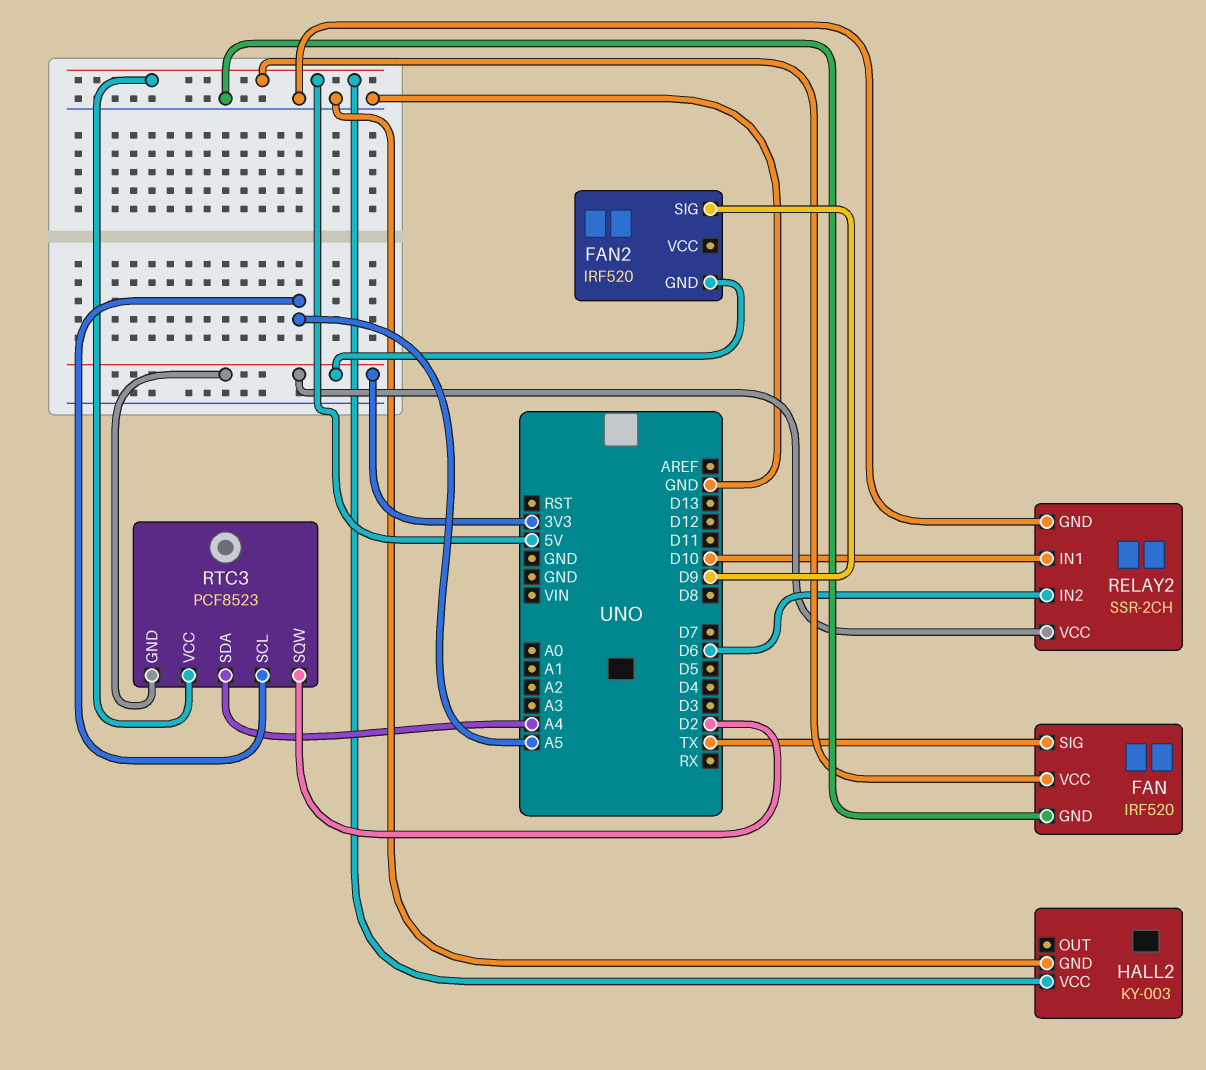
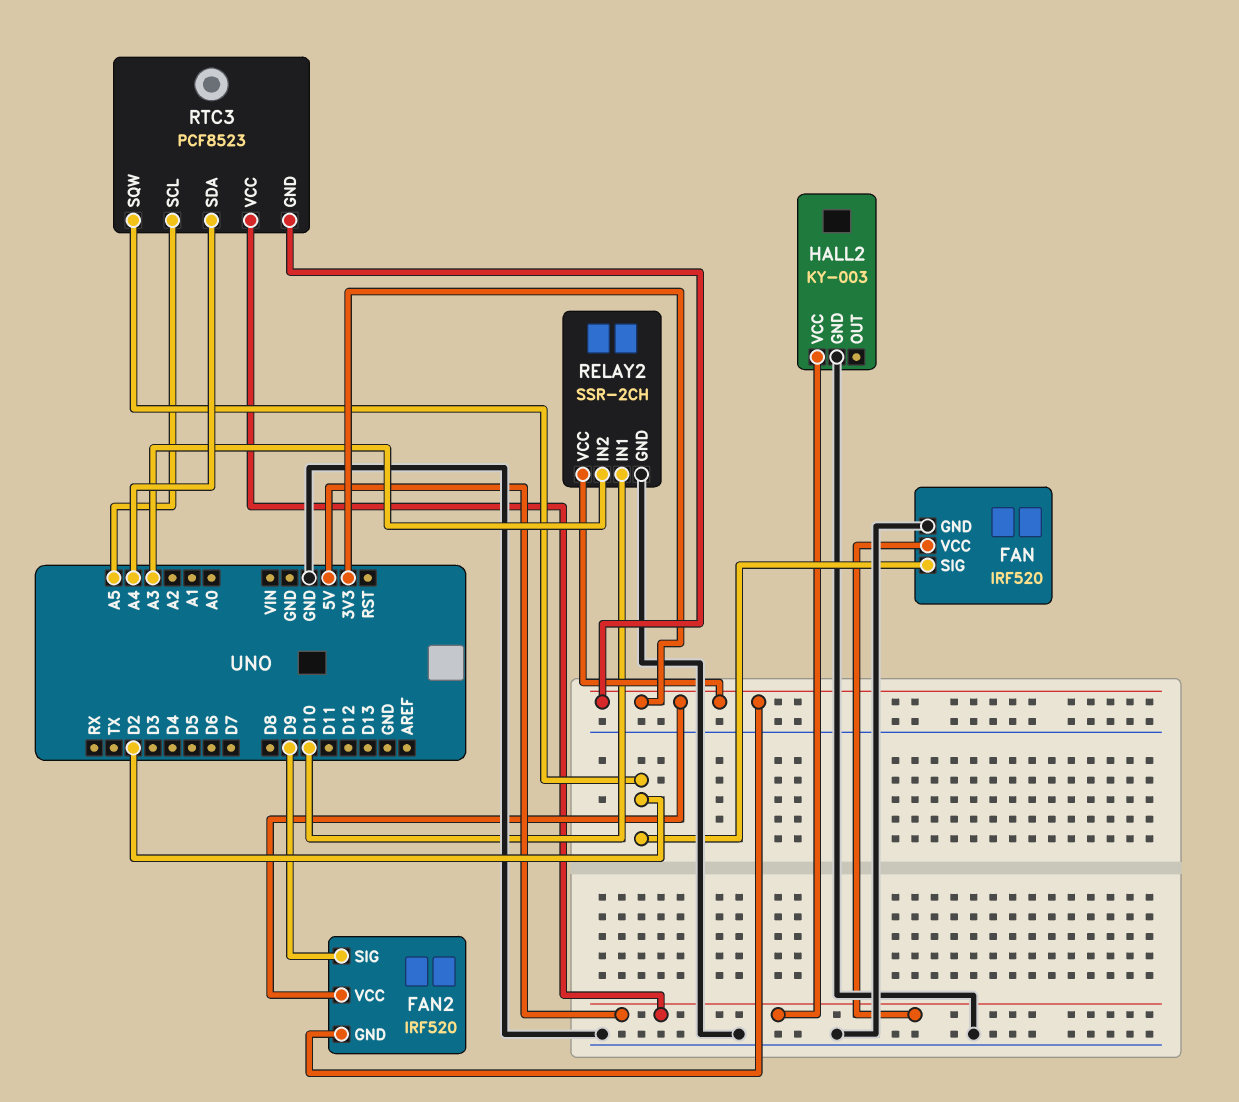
FAN pin SIG: TX -> D2
FAN2 pin VCC: none -> 3V3
RELAY2 pin IN2: D6 -> A3

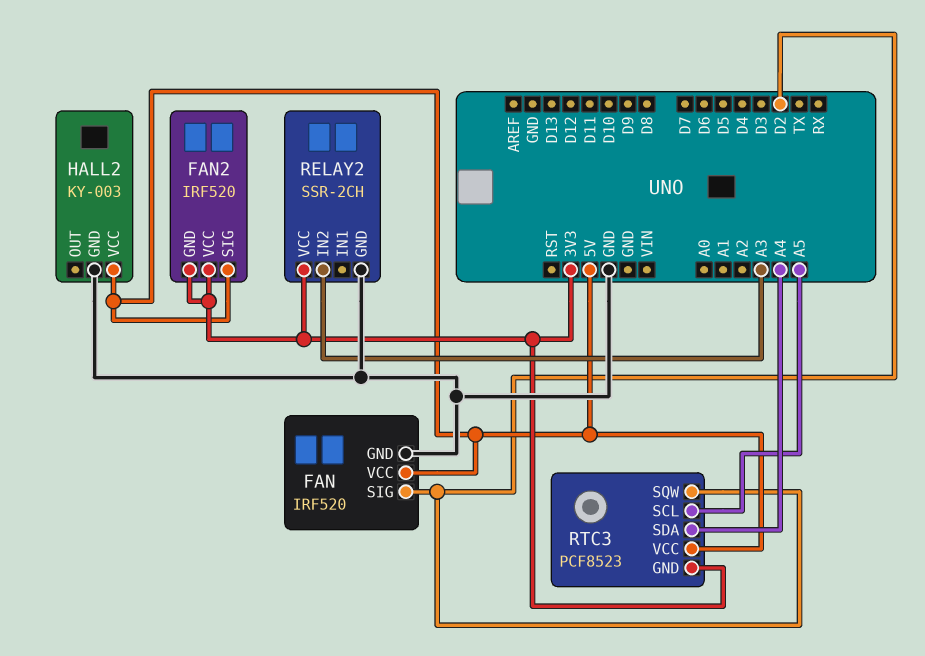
FAN2 pin SIG: D9 -> 5V
RELAY2 pin IN1: D10 -> none

